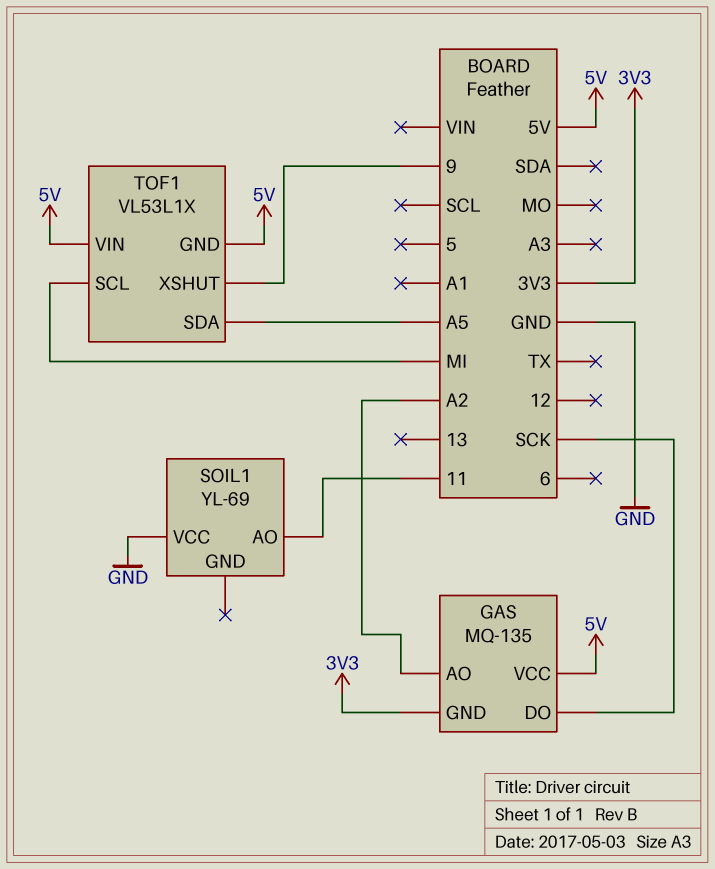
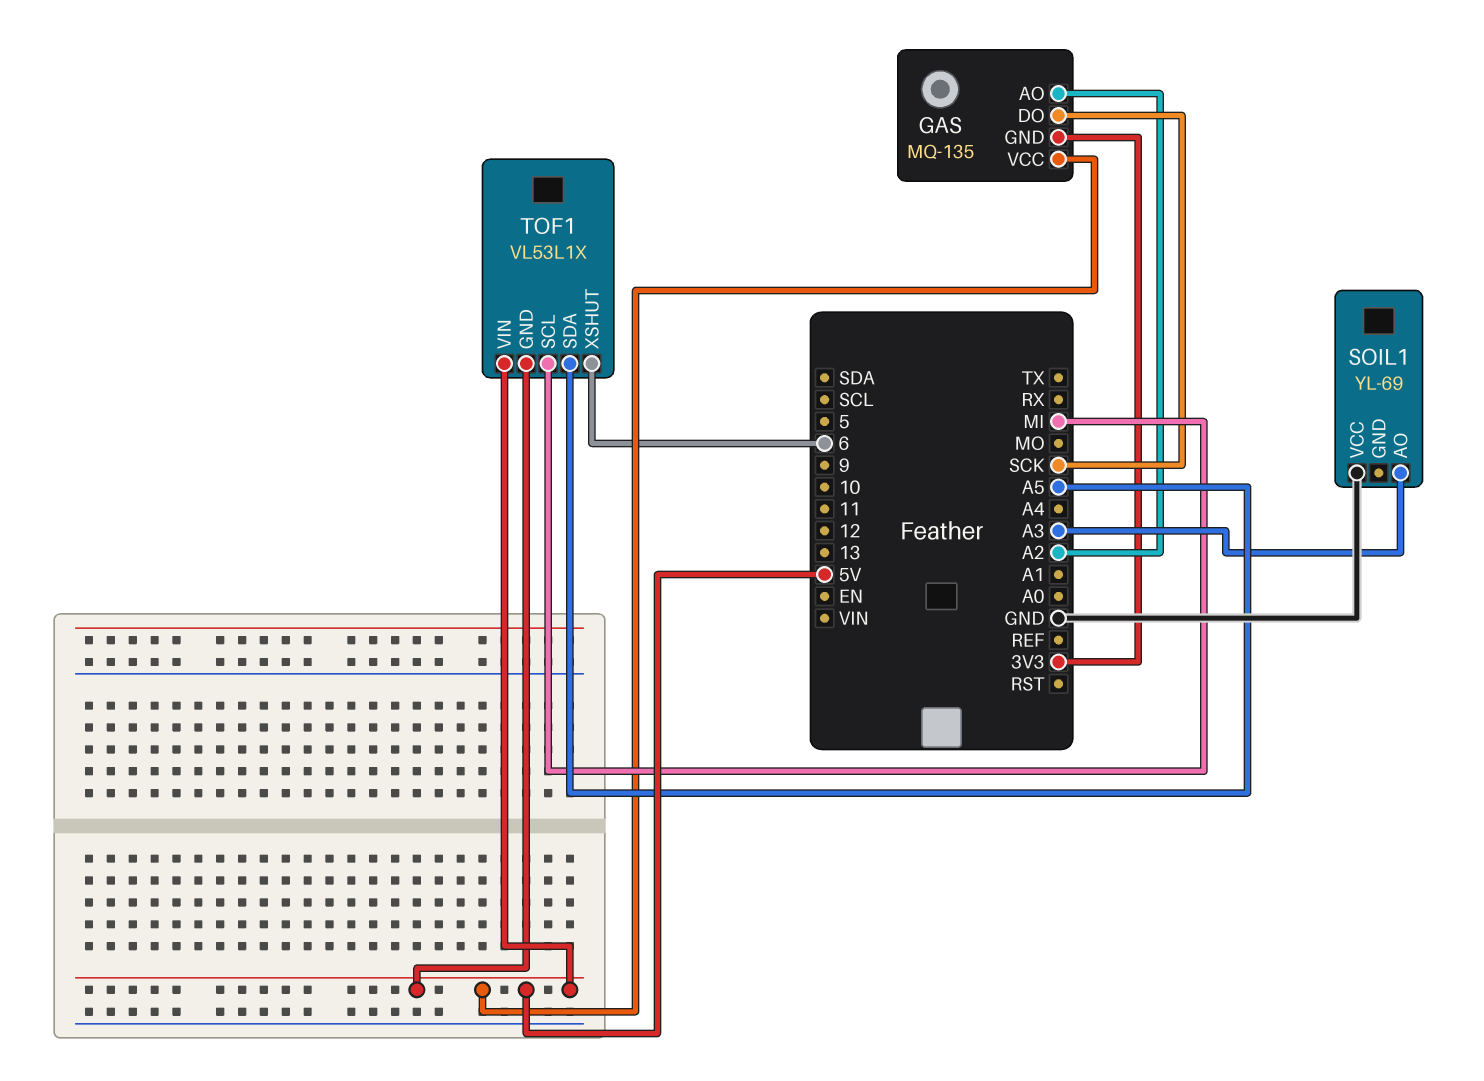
SOIL1 pin AO: 11 -> A3
TOF1 pin XSHUT: 9 -> 6

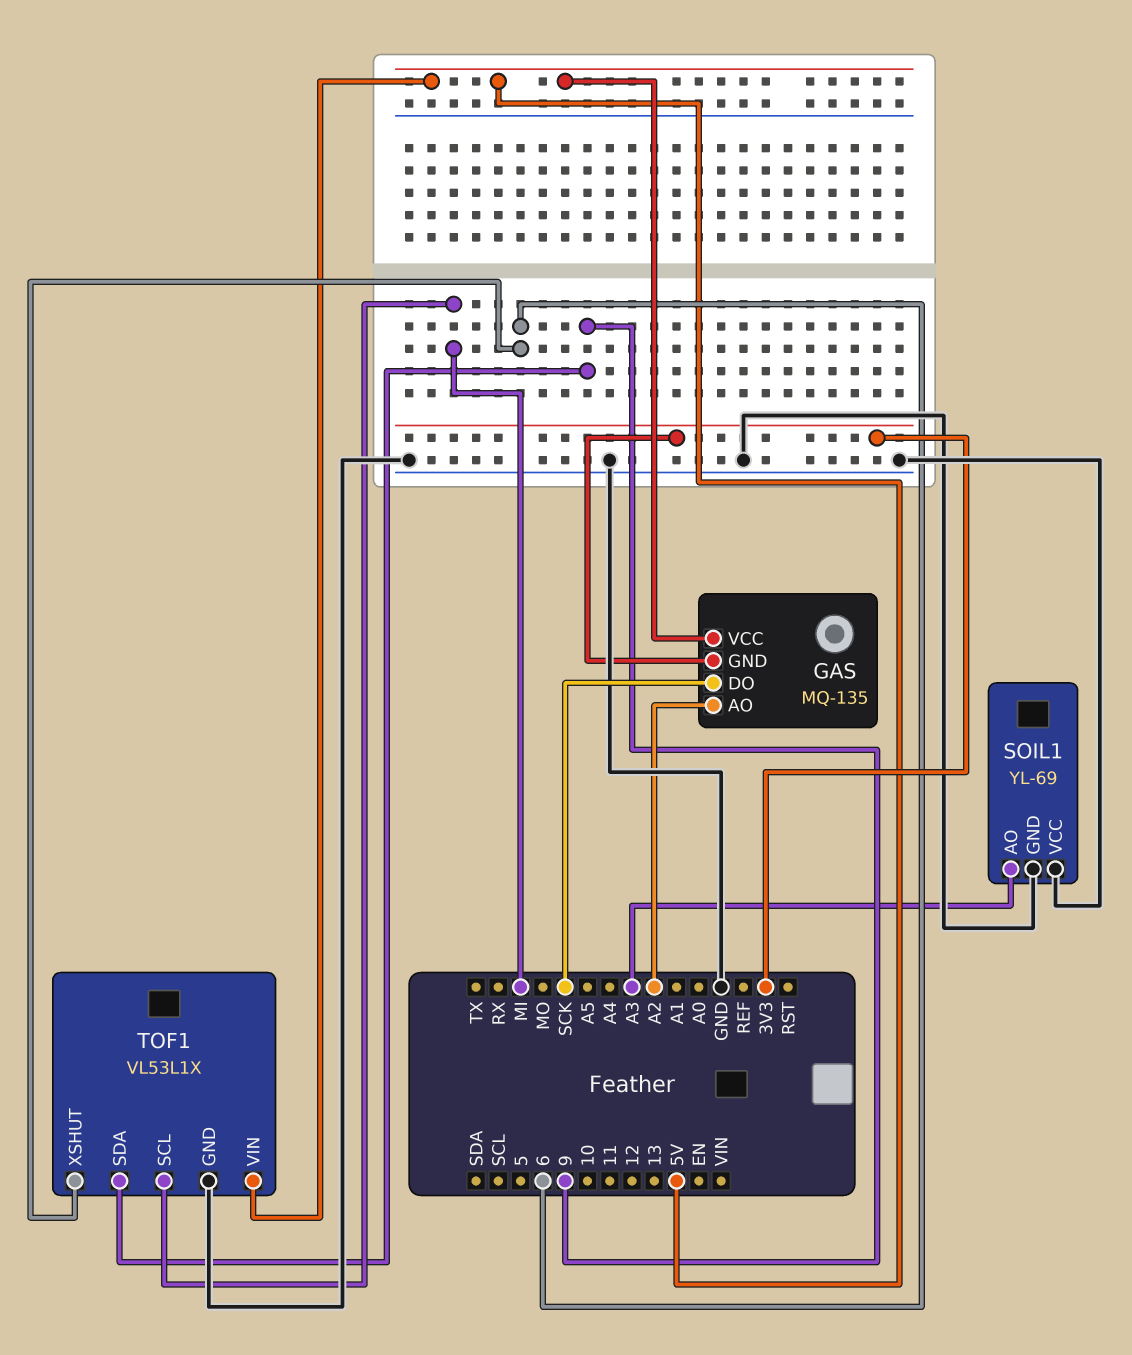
SOIL1 pin GND: none -> GND
TOF1 pin GND: 5V -> GND
TOF1 pin SDA: A5 -> 9

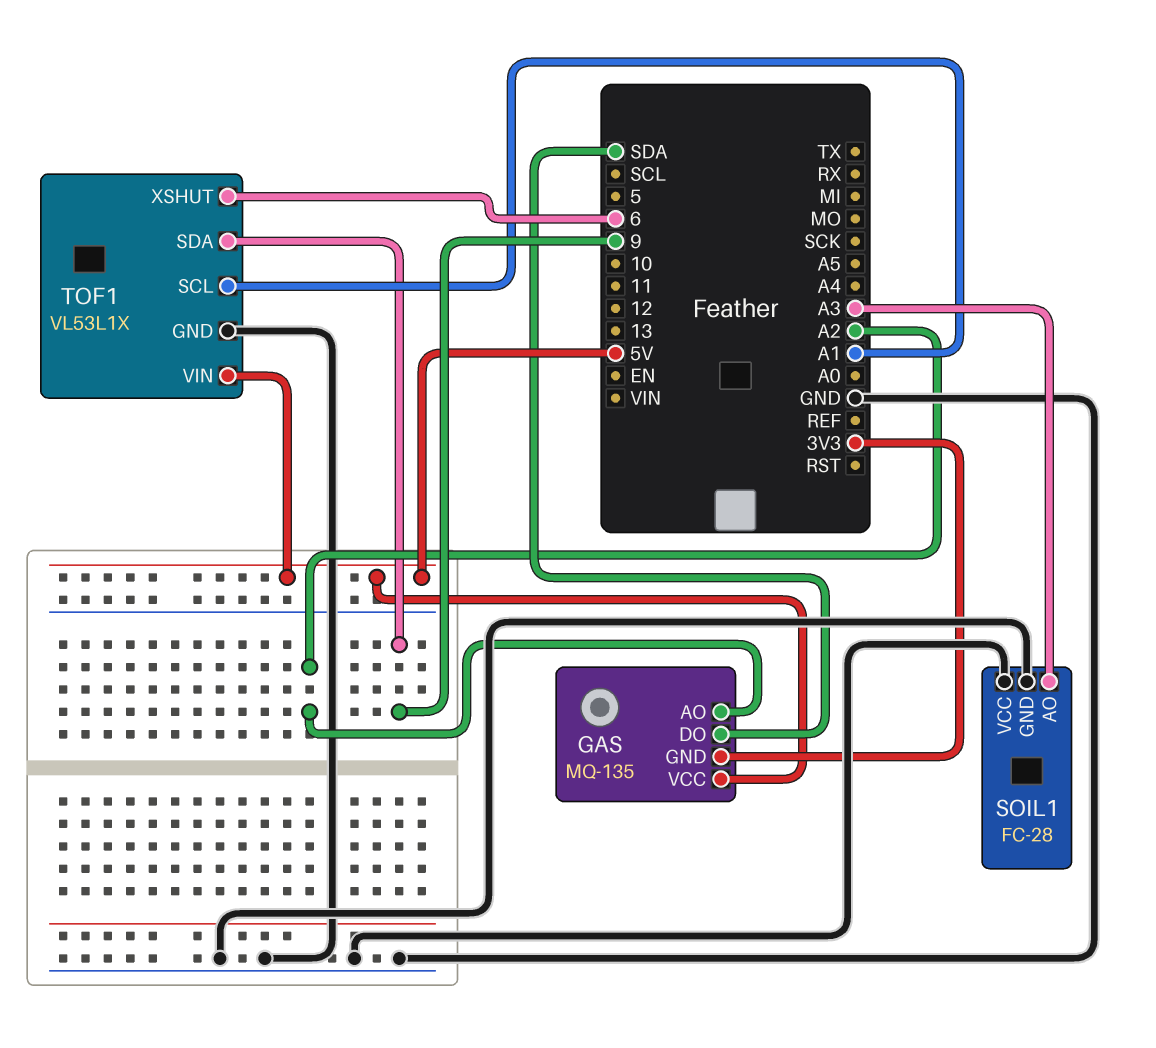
GAS pin DO: SCK -> SDA
SOIL1: YL-69 -> FC-28
TOF1 pin SCL: MI -> A1

